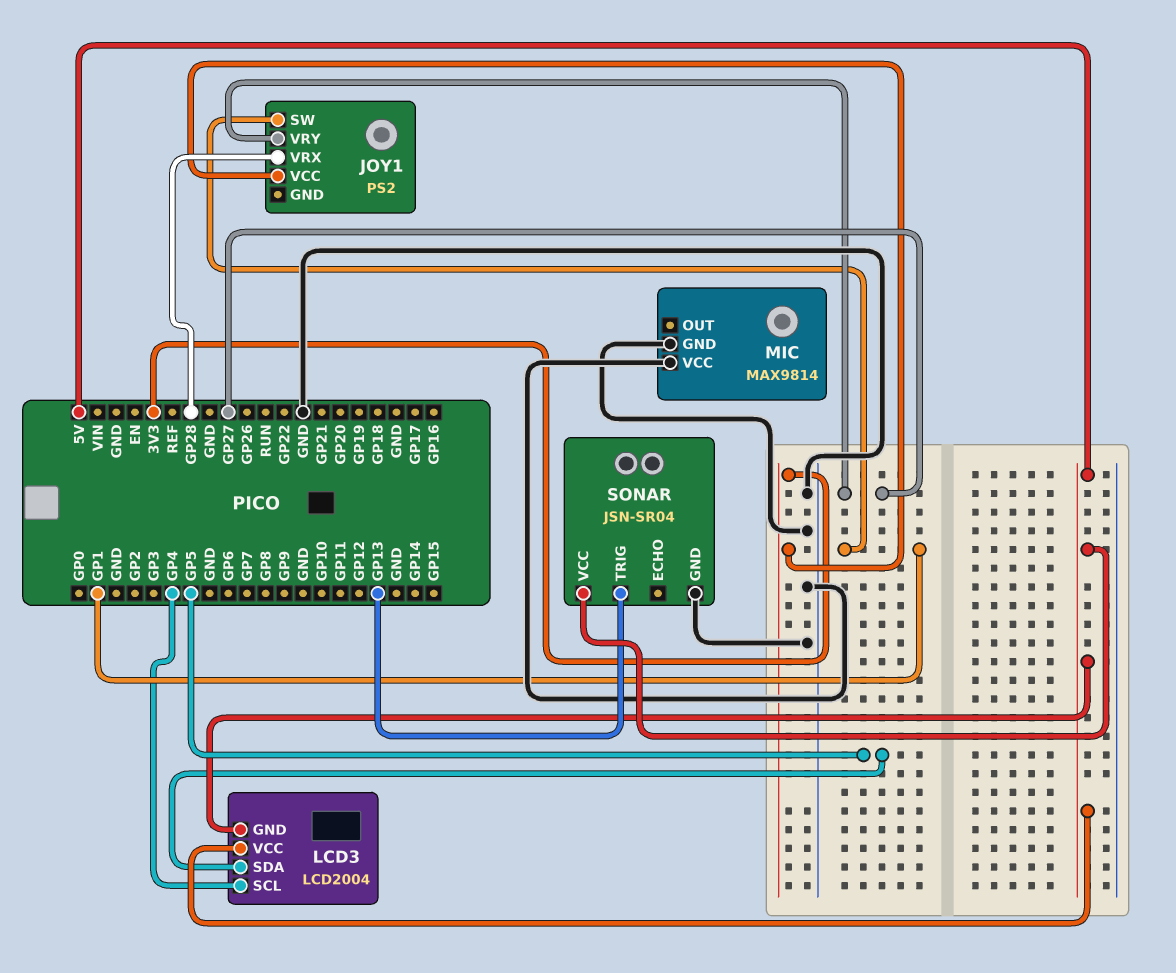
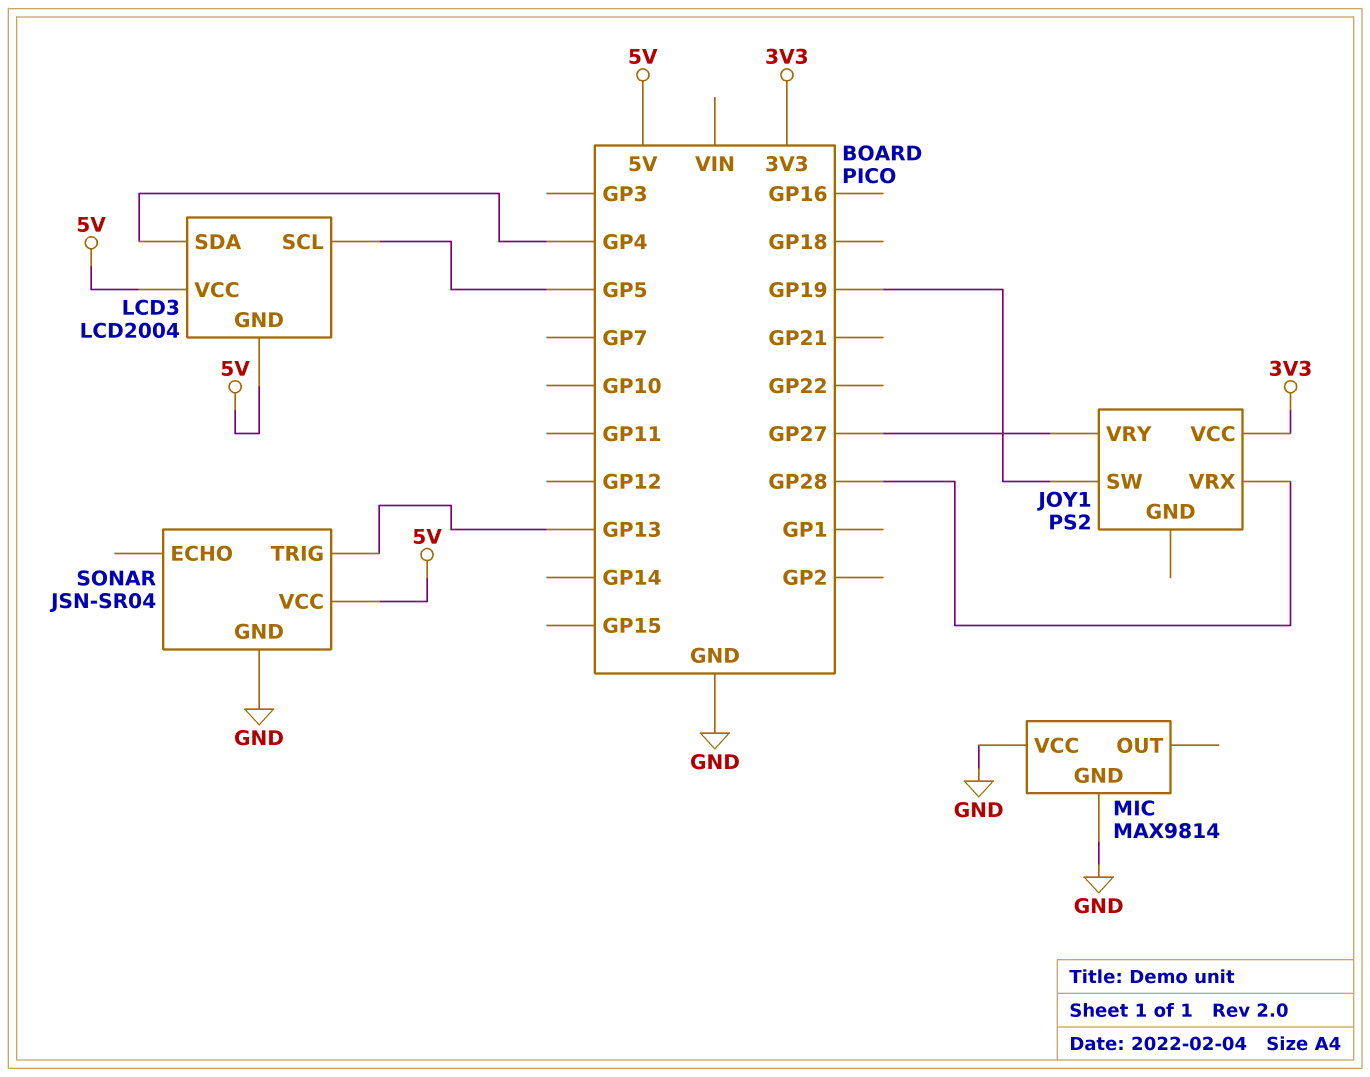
JOY1 pin SW: GP1 -> GP19
LCD3 pin SCL: GP4 -> GP5
LCD3 pin SDA: GP5 -> GP4

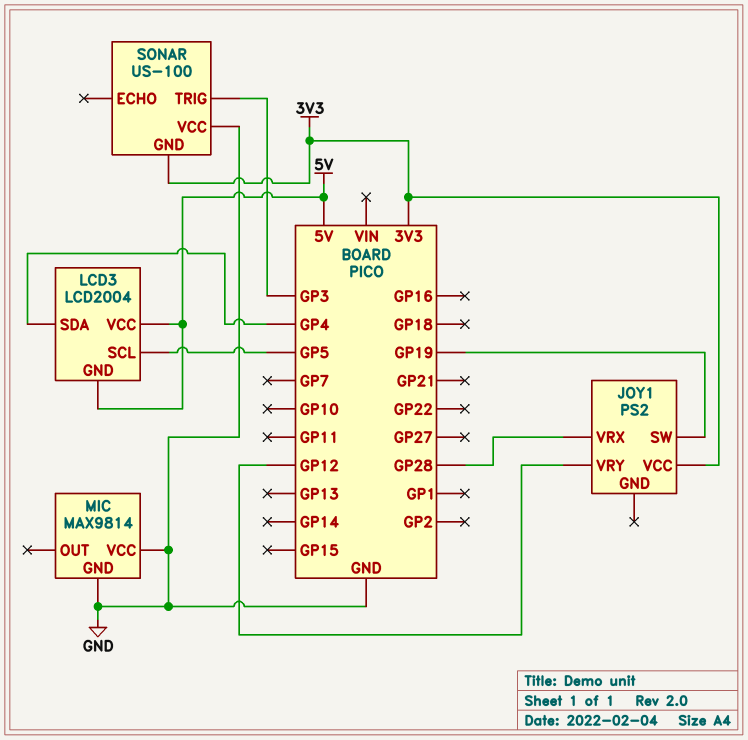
JOY1 pin VRY: GP27 -> GP12
SONAR: JSN-SR04 -> US-100
SONAR pin GND: GND -> 3V3
SONAR pin TRIG: GP13 -> GP3
SONAR pin VCC: 5V -> GND

